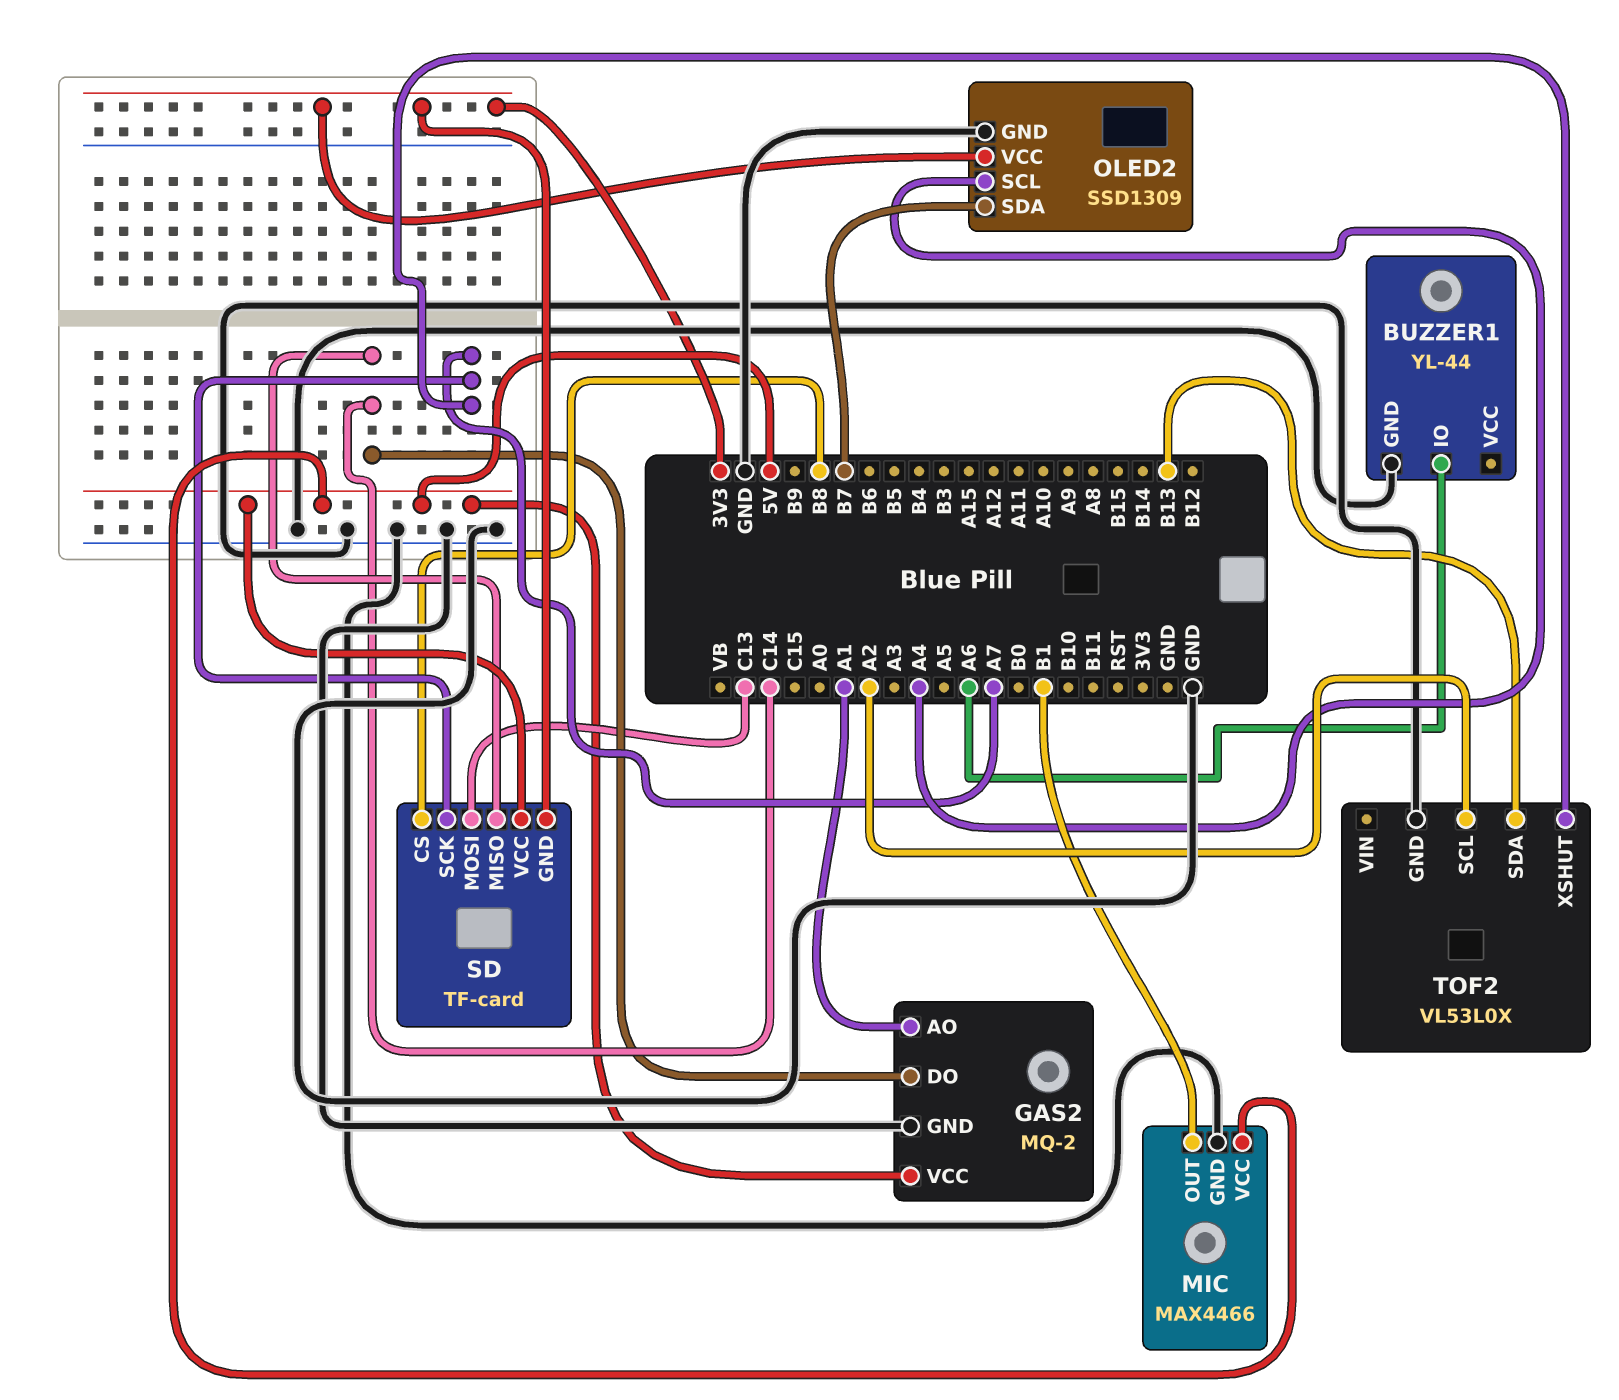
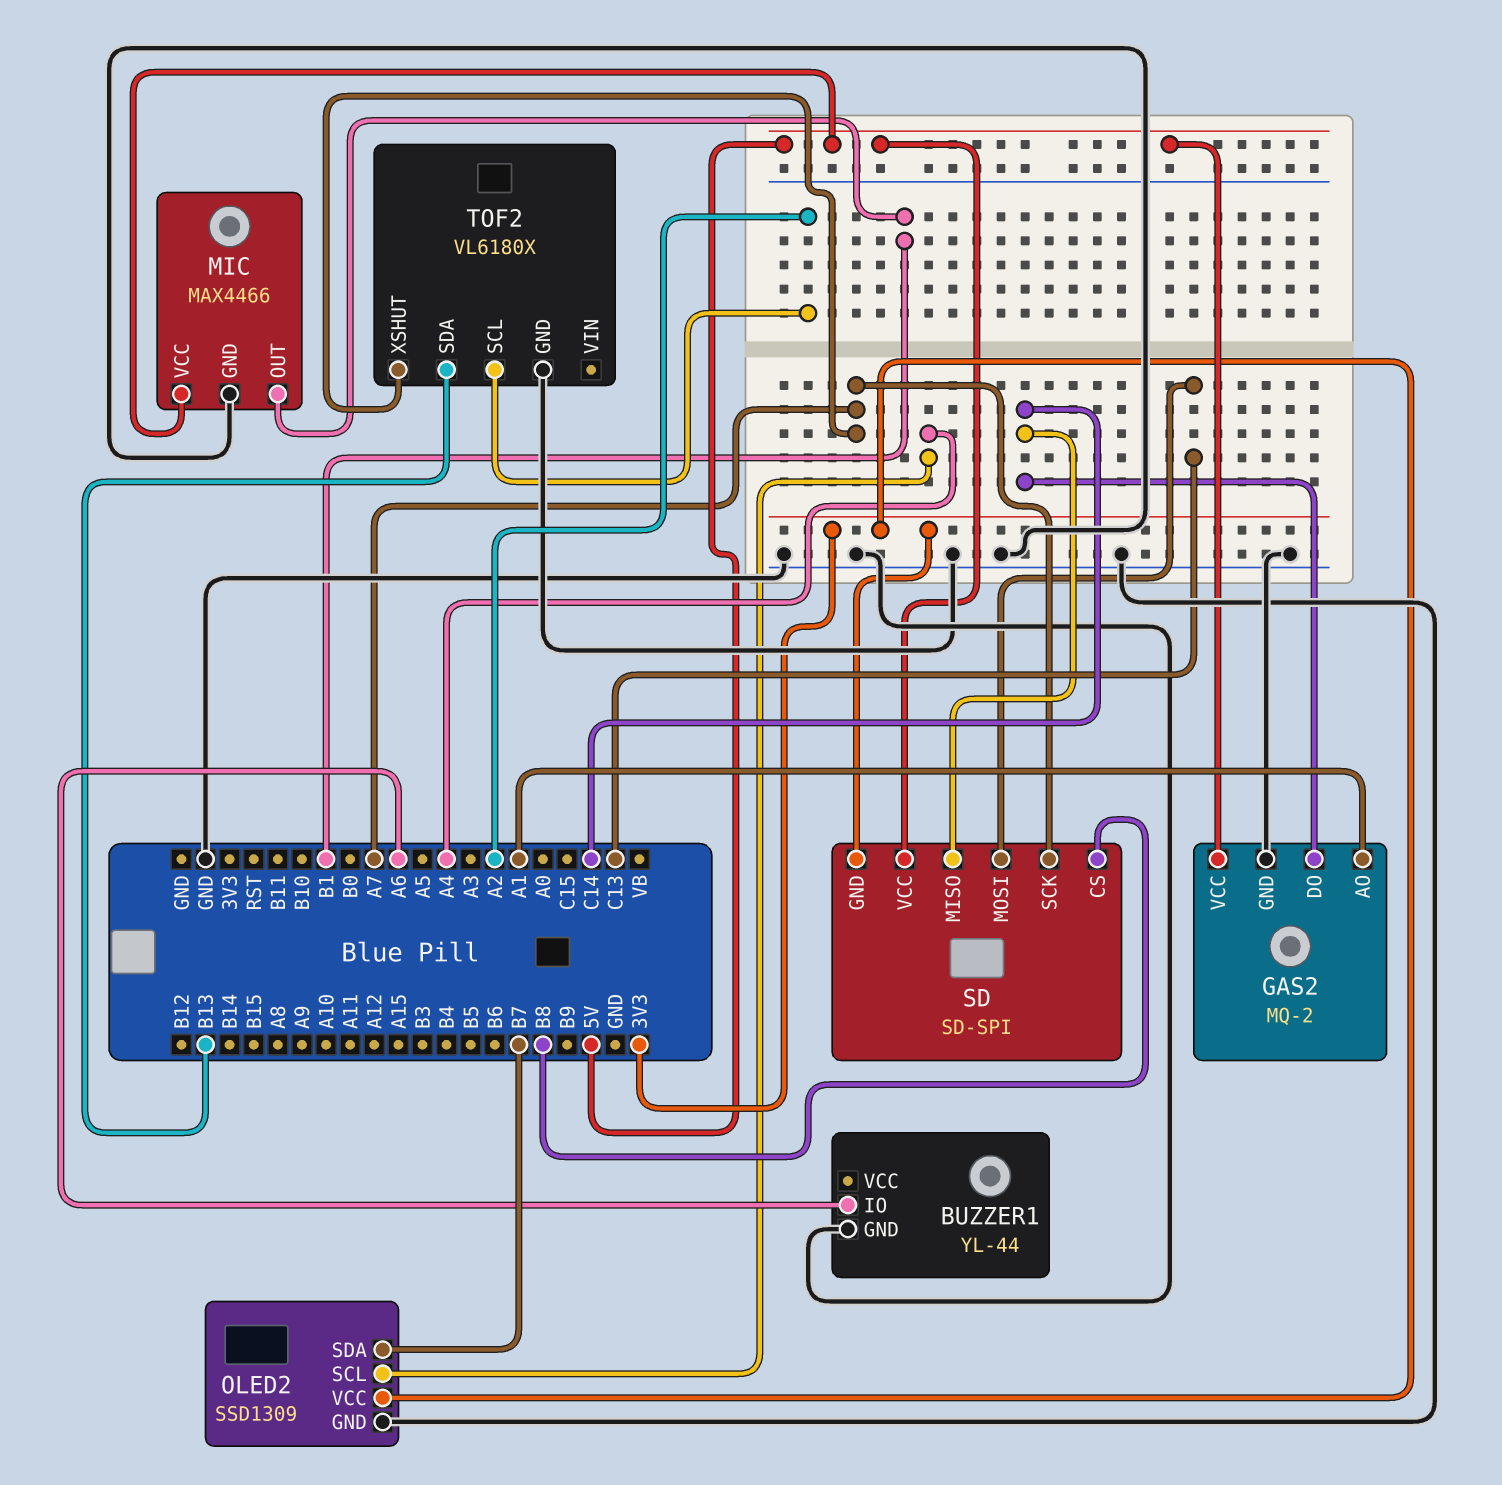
SD: TF-card -> SD-SPI
TOF2: VL53L0X -> VL6180X

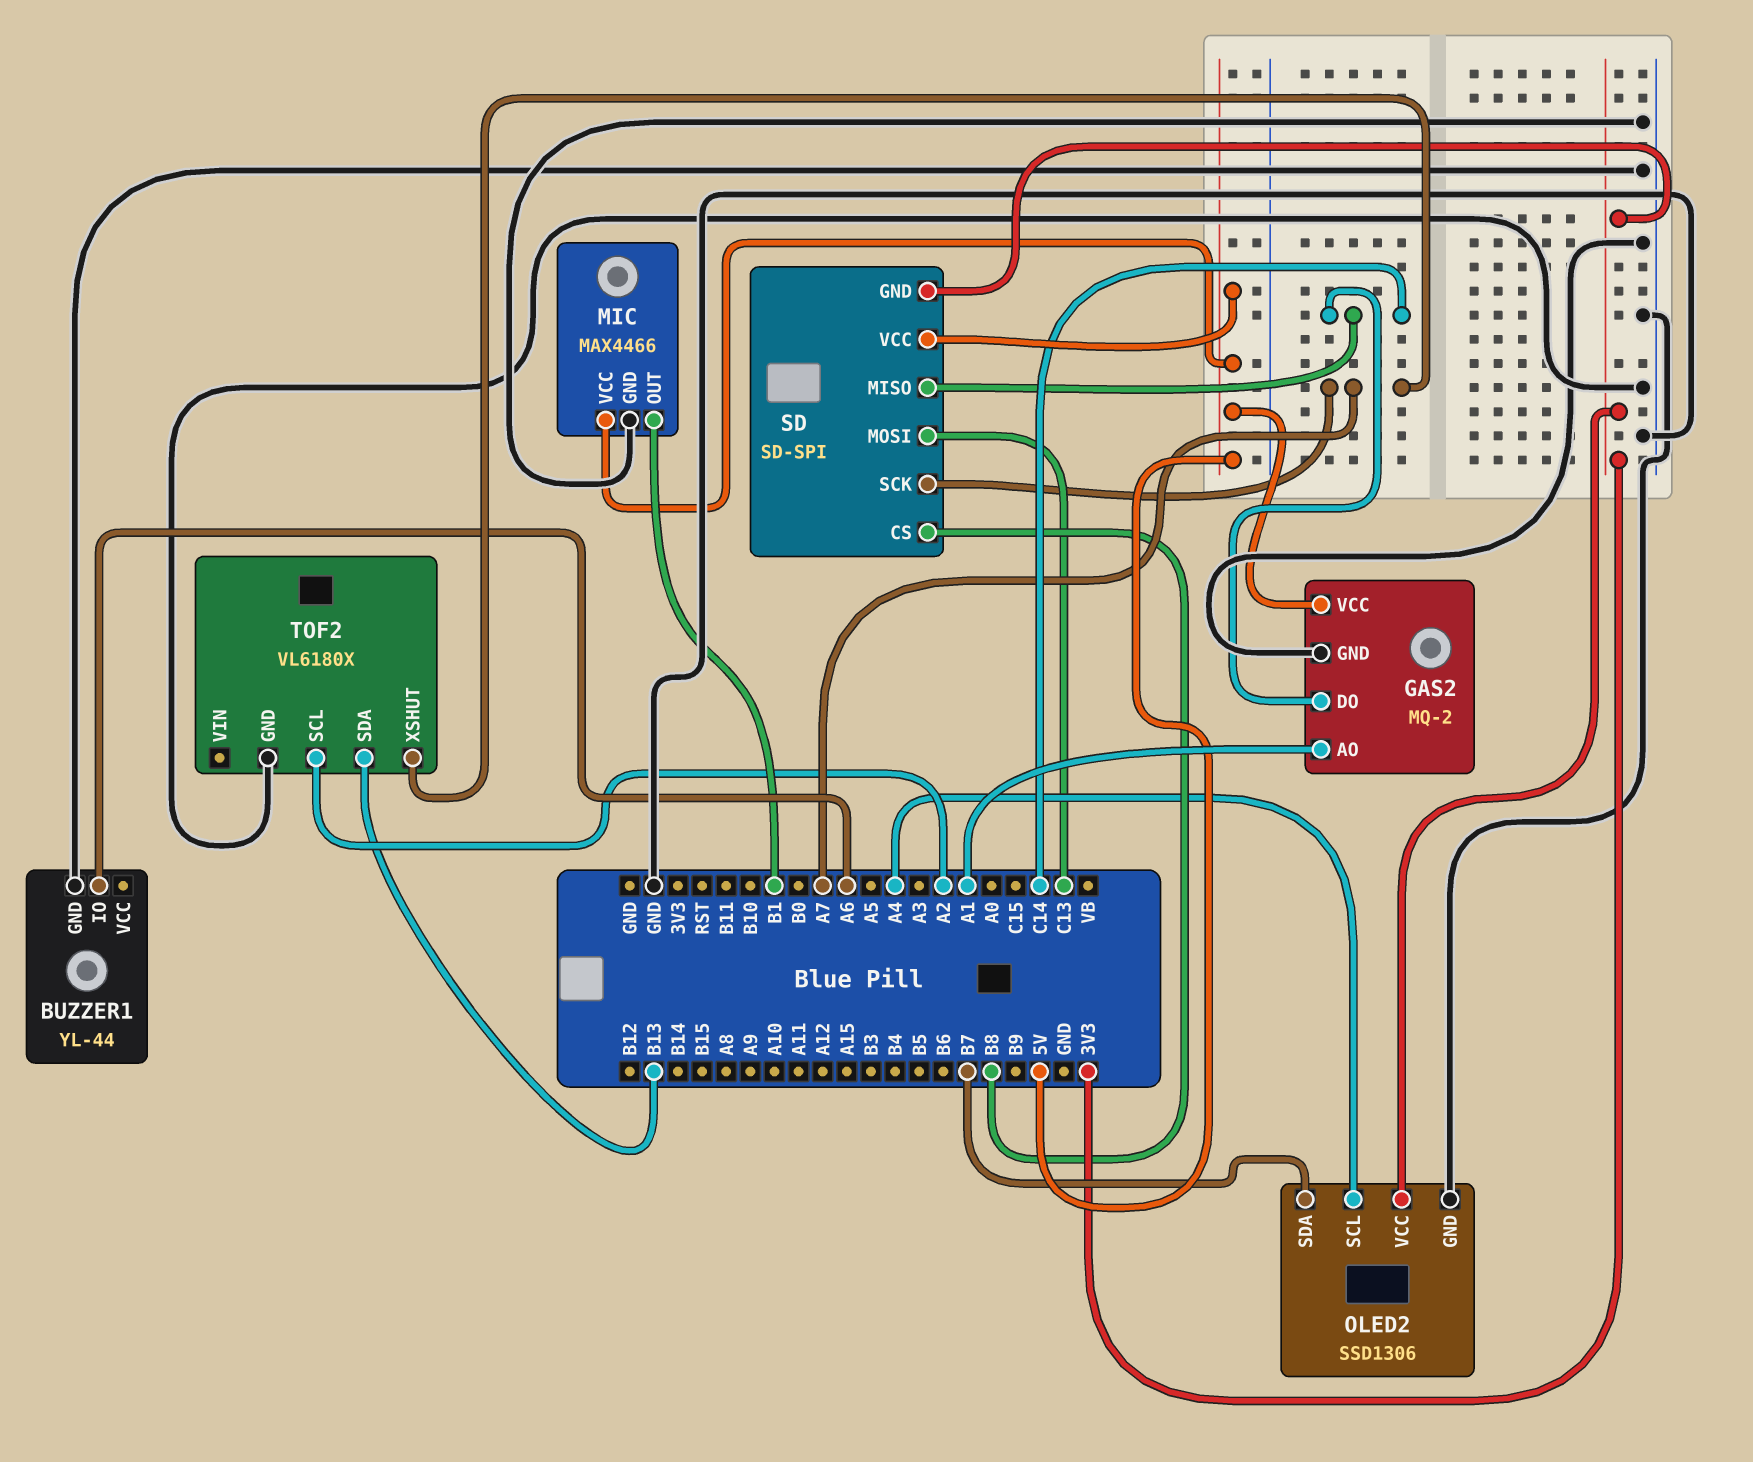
OLED2: SSD1309 -> SSD1306

